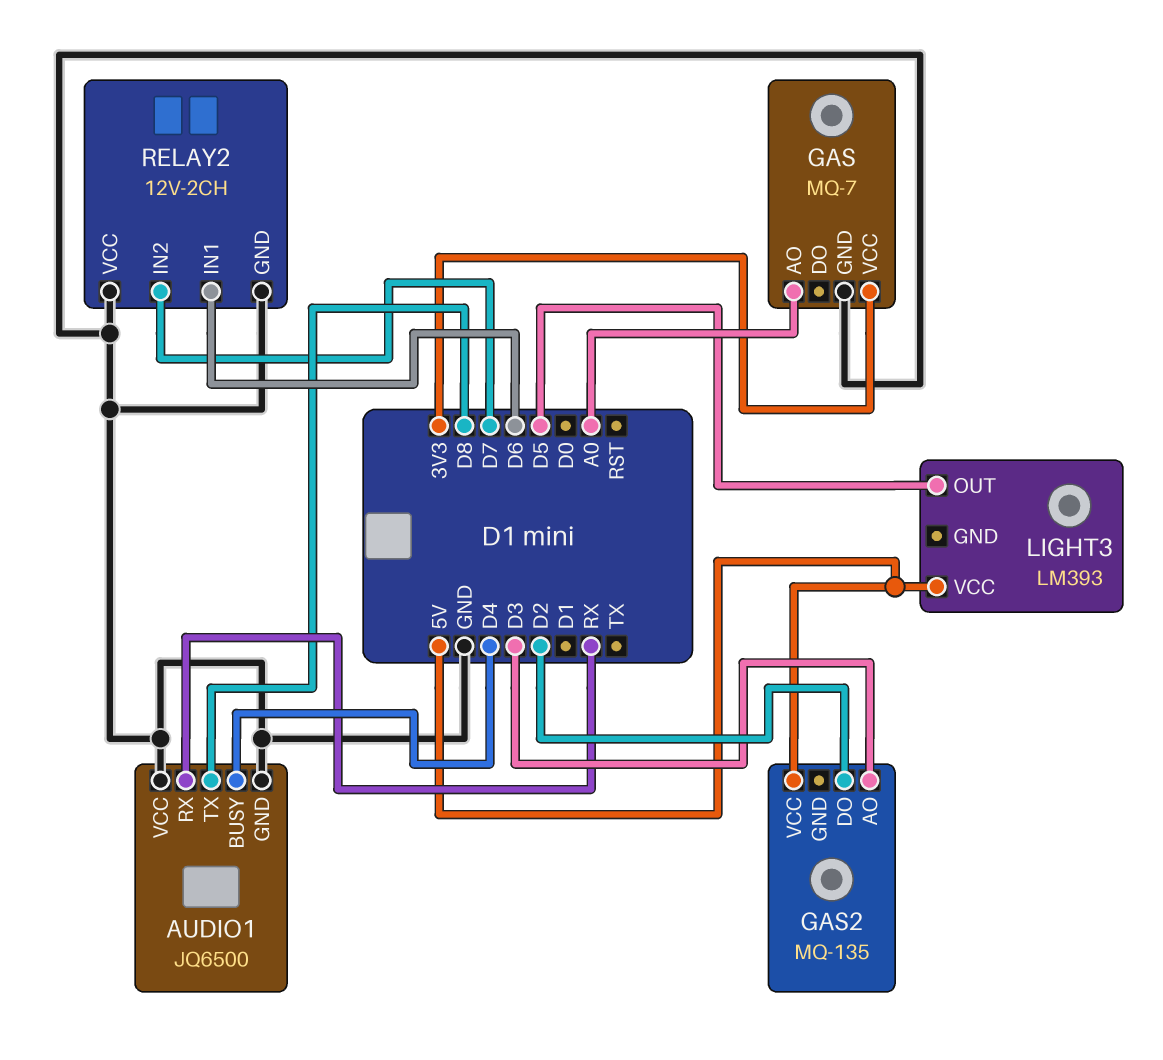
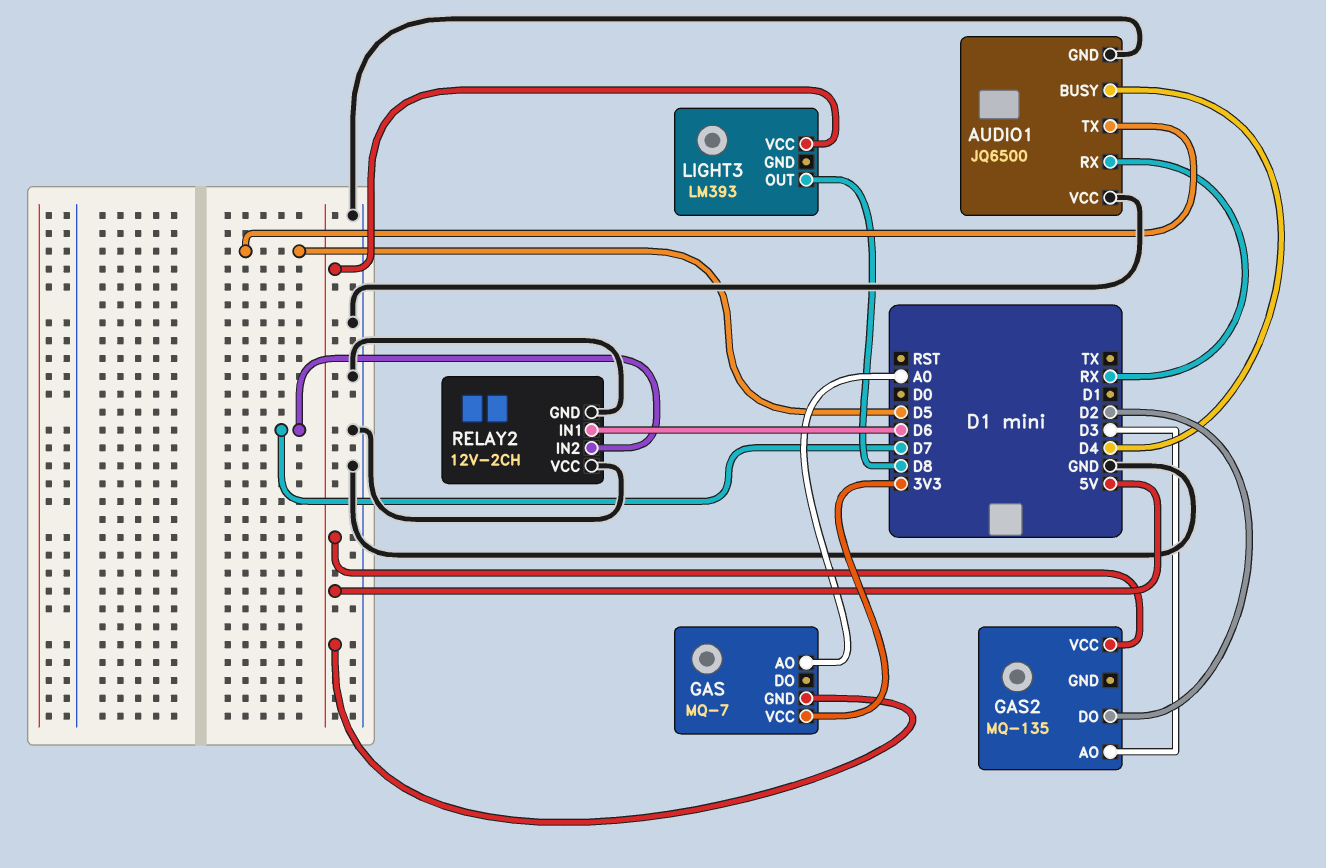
AUDIO1 pin TX: D8 -> D5
GAS pin GND: GND -> 5V
LIGHT3 pin OUT: D5 -> D8

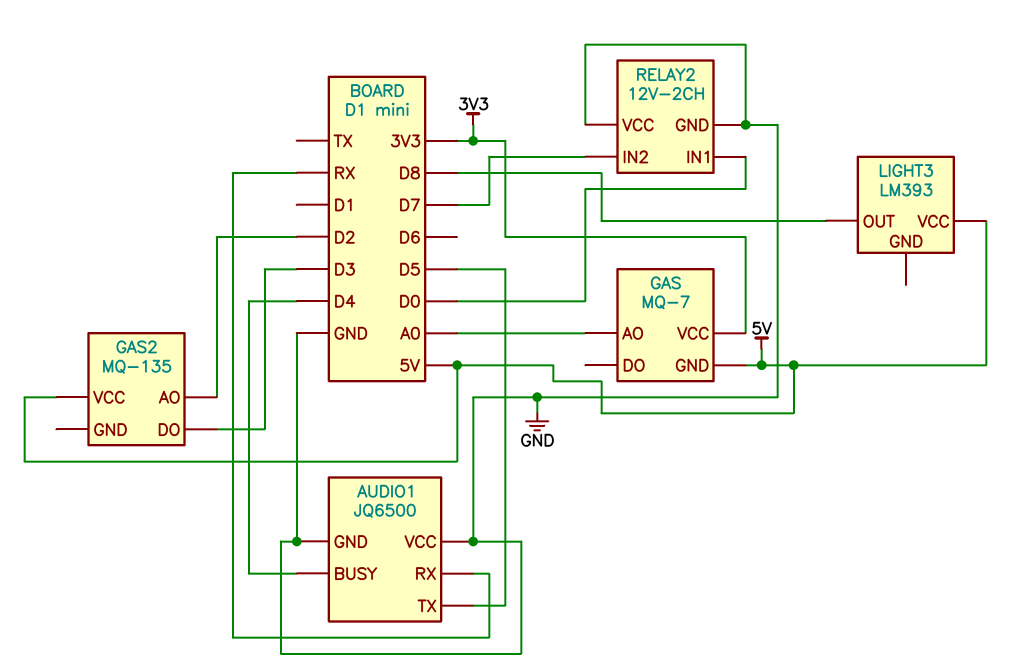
GAS2 pin AO: D3 -> D2
GAS2 pin DO: D2 -> D3
RELAY2 pin IN1: D6 -> D0

